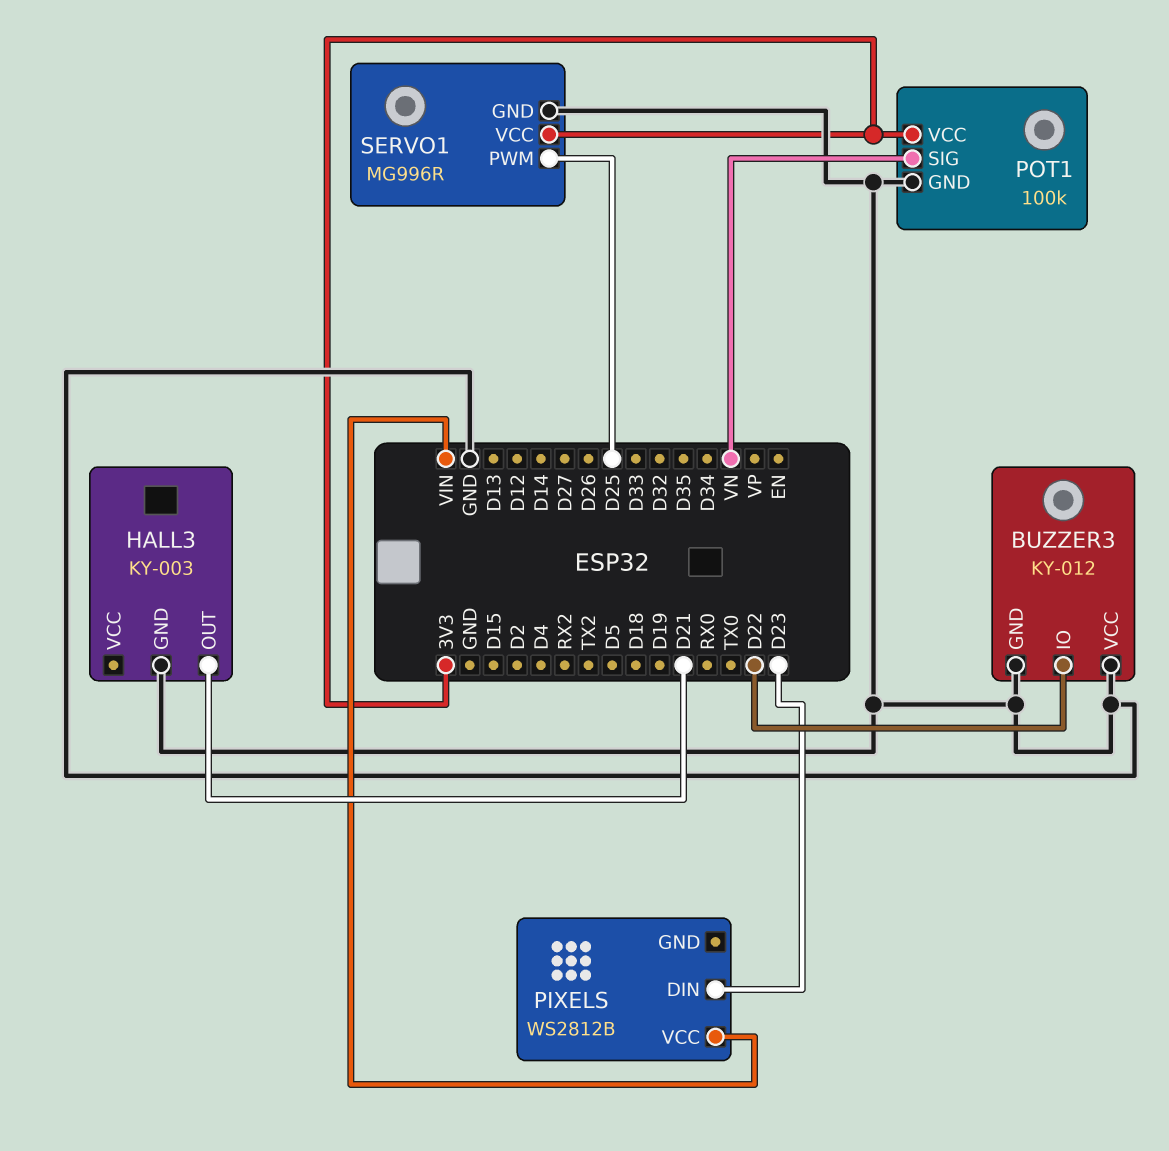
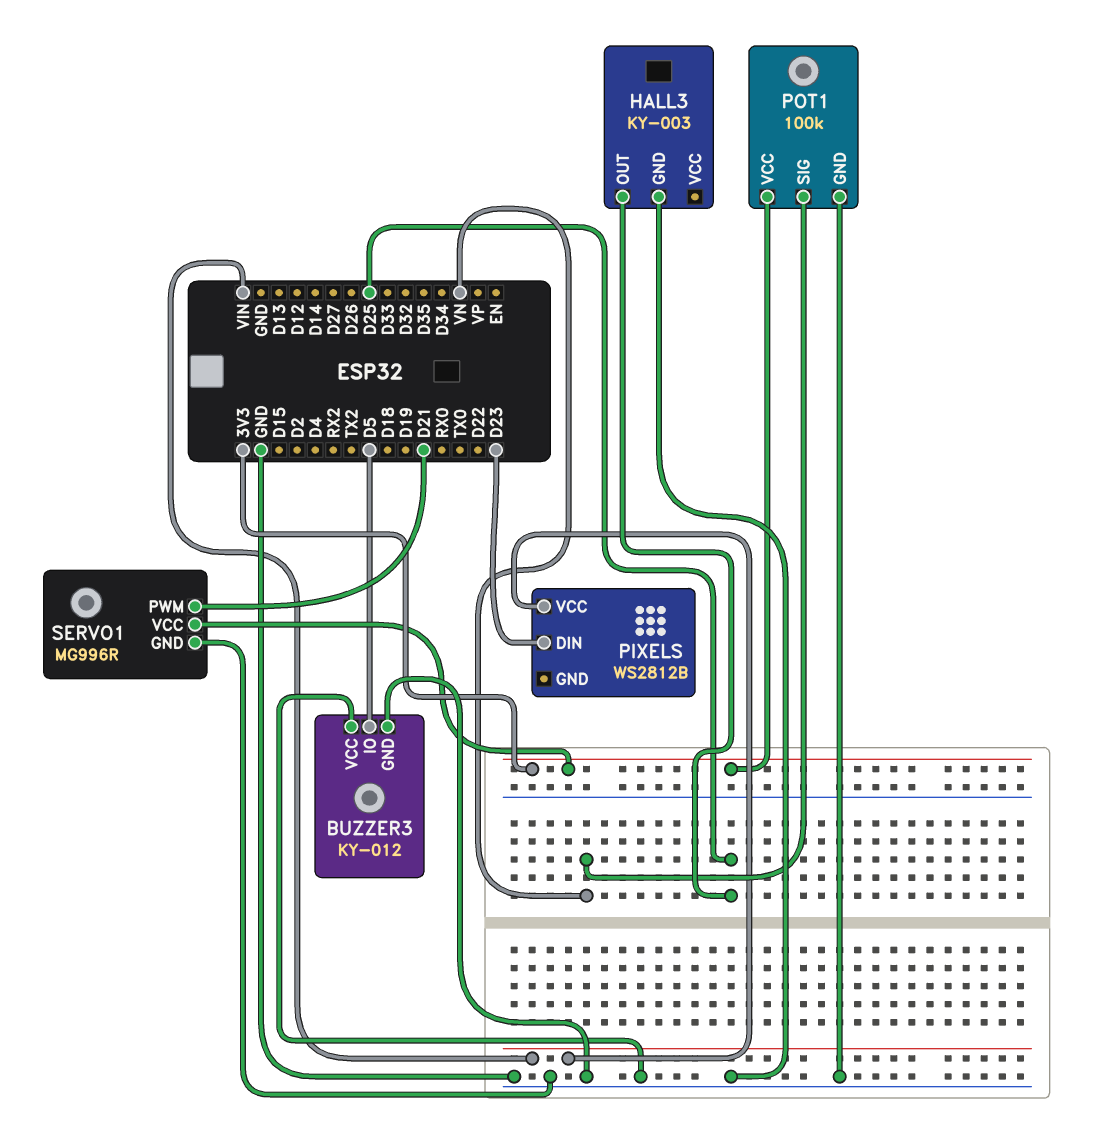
BUZZER3 pin IO: D22 -> D5
HALL3 pin OUT: D21 -> D25
SERVO1 pin PWM: D25 -> D21

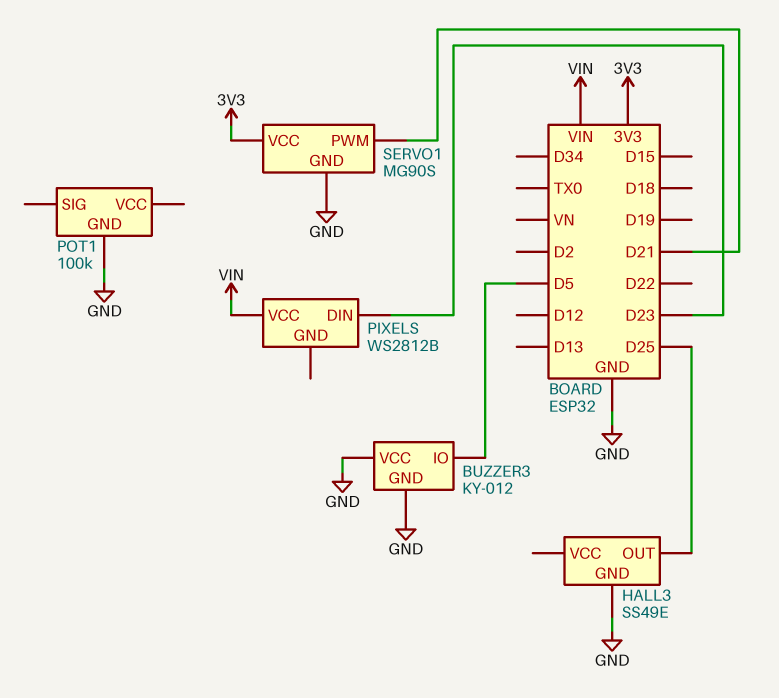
HALL3: KY-003 -> SS49E
POT1 pin SIG: VN -> none
POT1 pin VCC: 3V3 -> none
SERVO1: MG996R -> MG90S

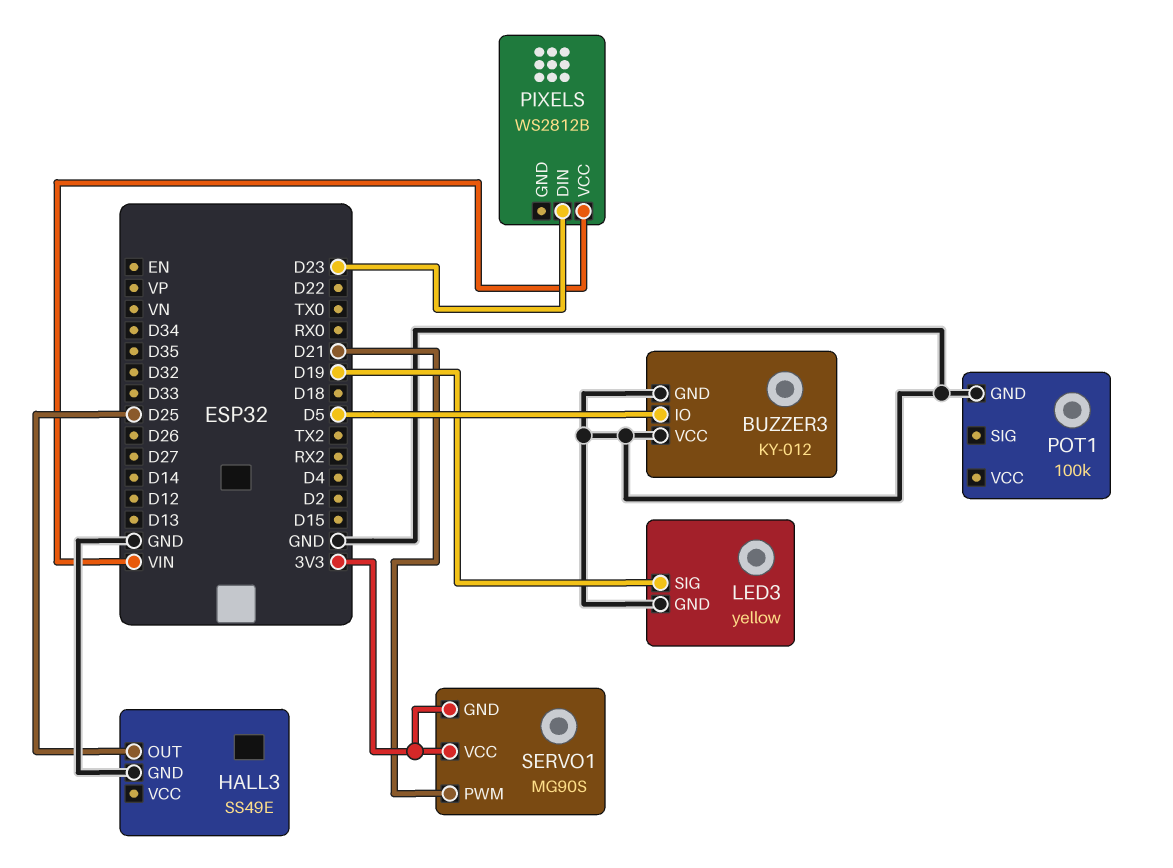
LED3: none -> yellow
LED3 pin GND: none -> GND
LED3 pin SIG: none -> D19
SERVO1 pin GND: GND -> 3V3

